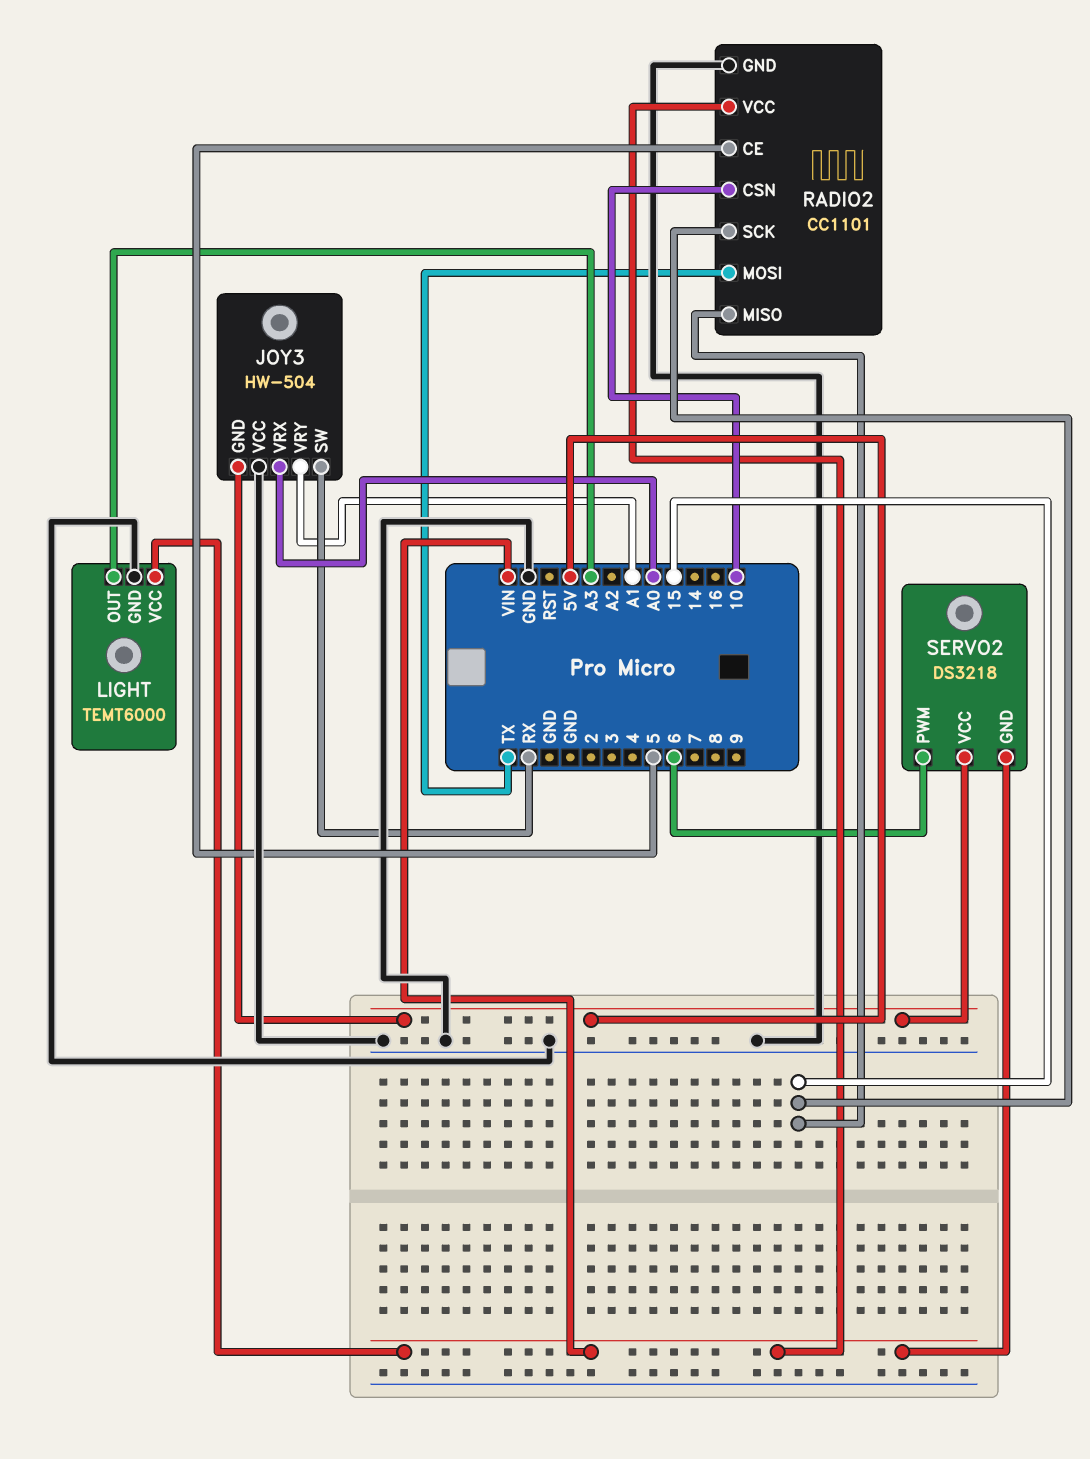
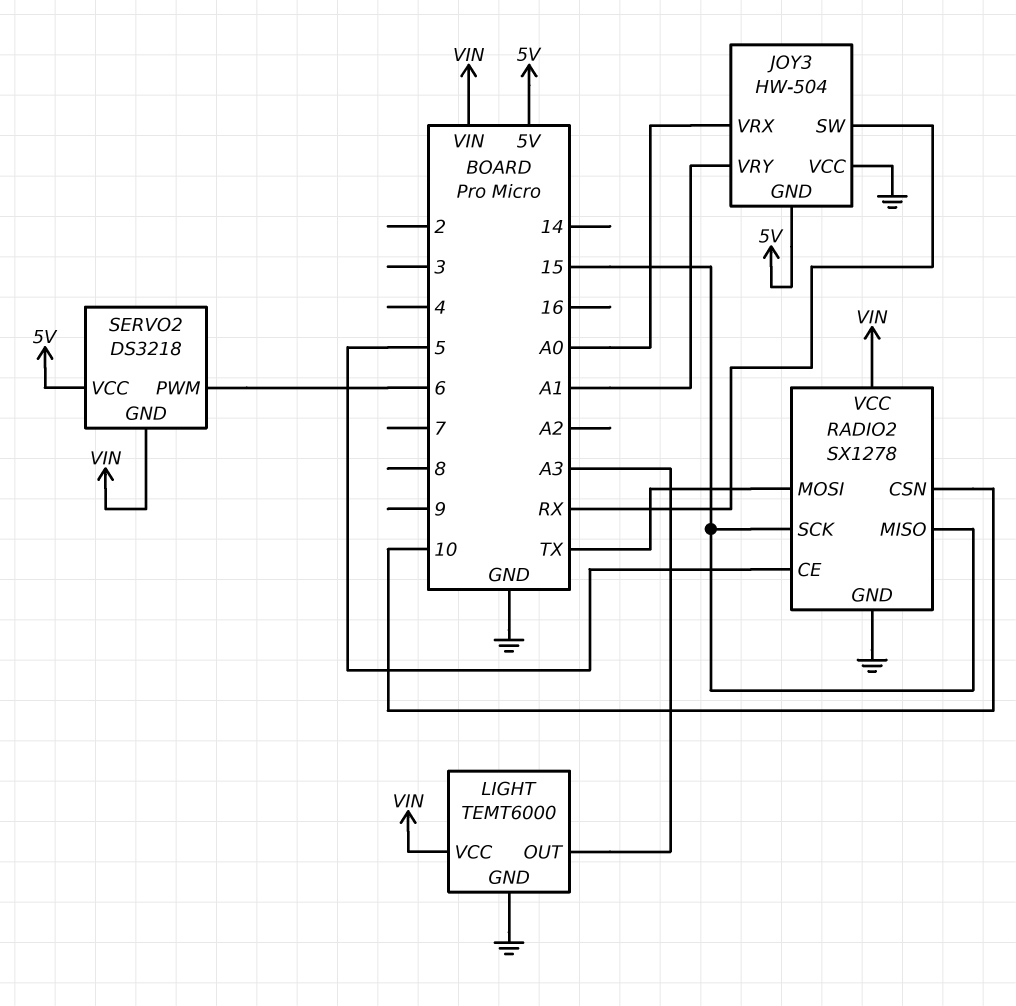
RADIO2: CC1101 -> SX1278

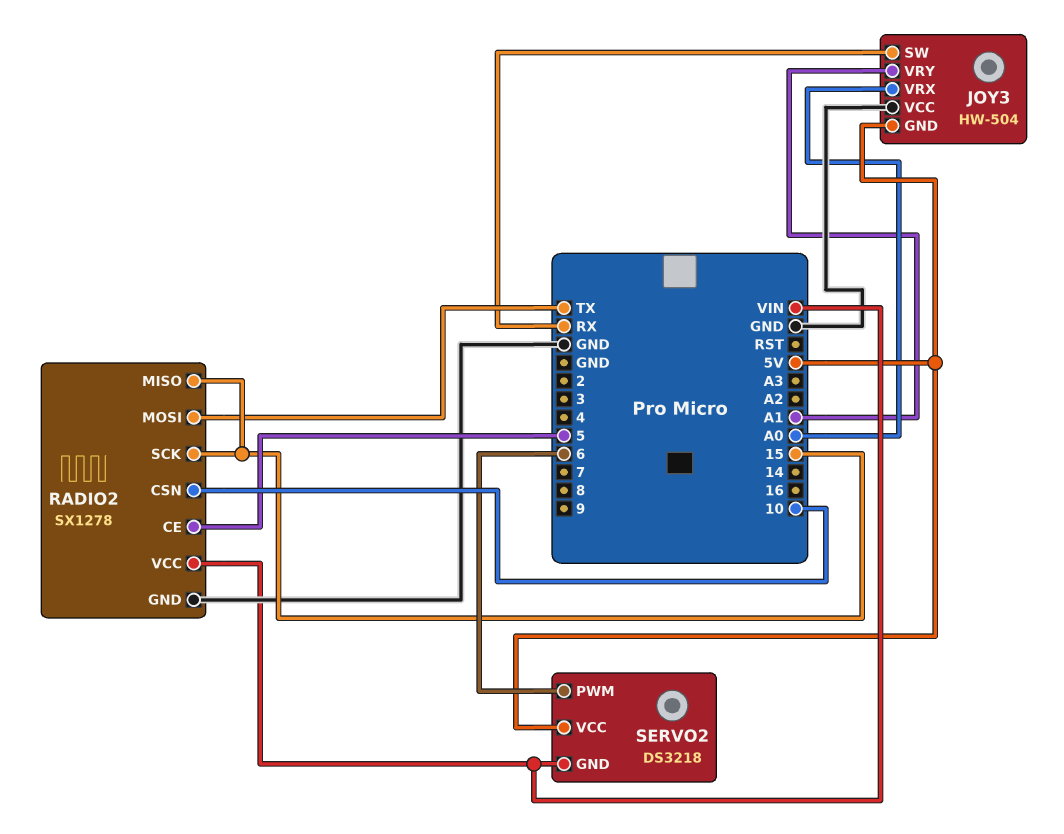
LIGHT: TEMT6000 -> none
LIGHT pin GND: GND -> none
LIGHT pin OUT: A3 -> none
LIGHT pin VCC: VIN -> none

